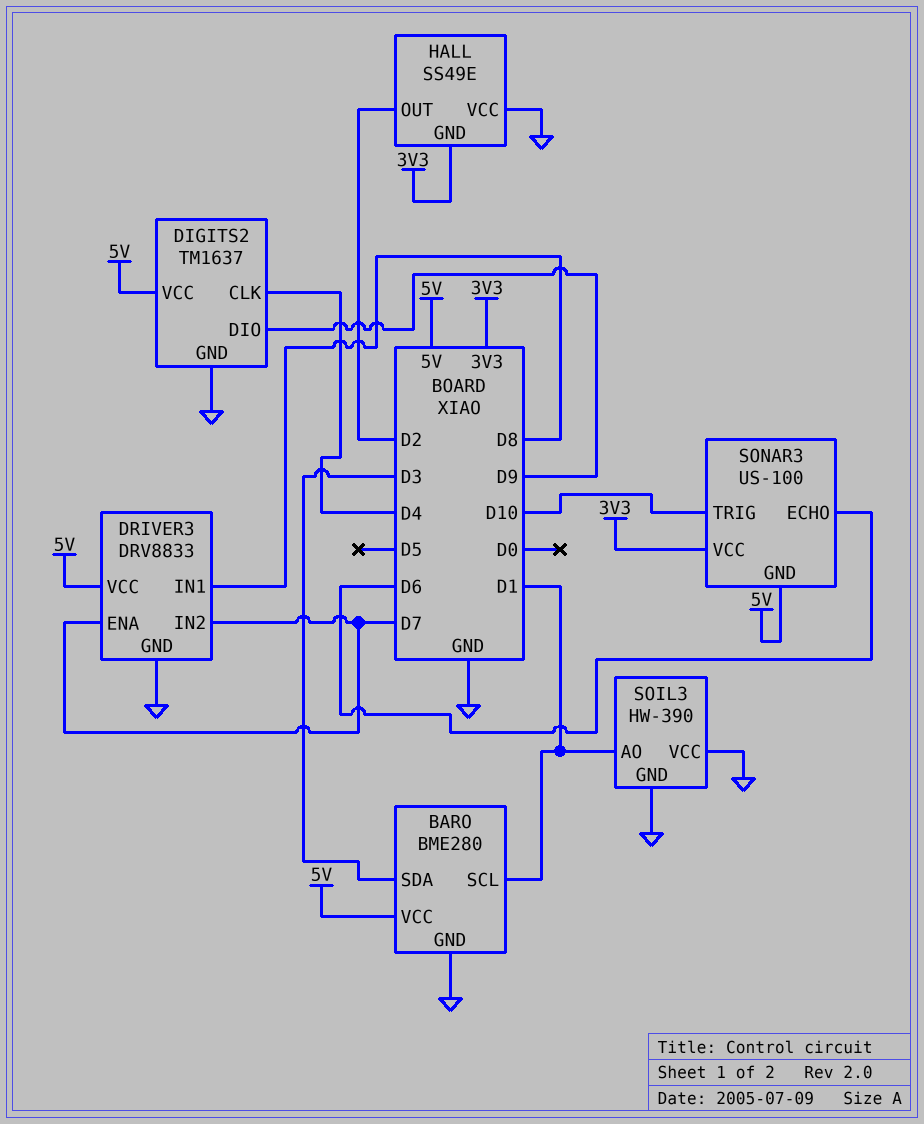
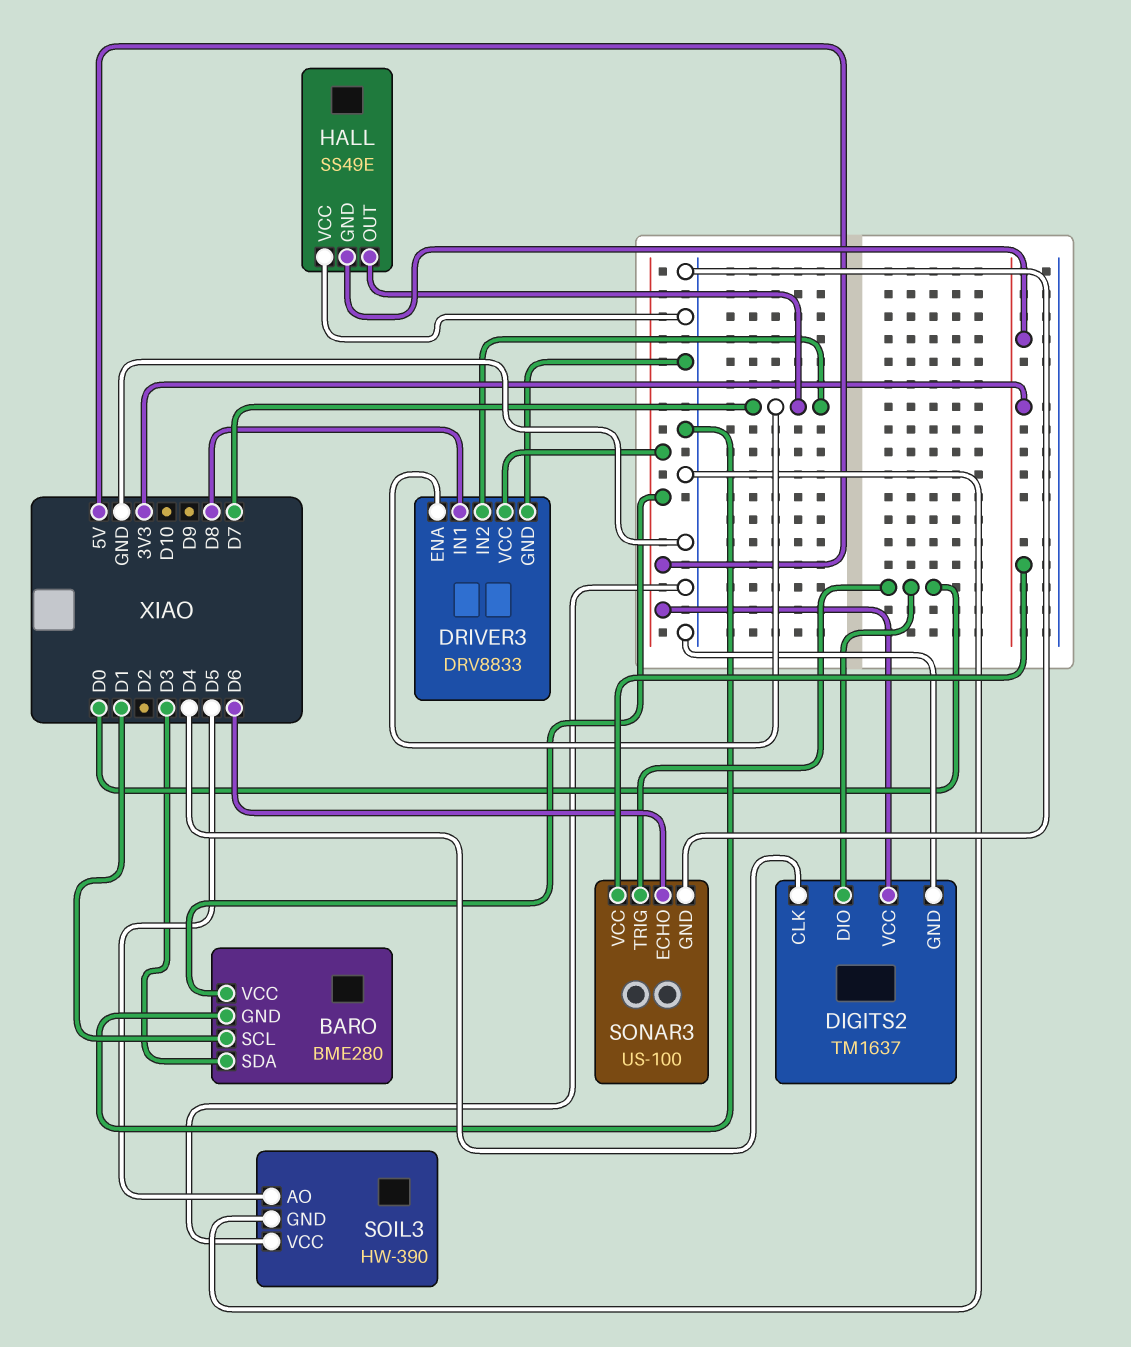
DIGITS2 pin DIO: D9 -> D0
HALL pin OUT: D2 -> D7
SOIL3 pin AO: D1 -> D5
SONAR3 pin GND: 5V -> GND
SONAR3 pin TRIG: D10 -> D0

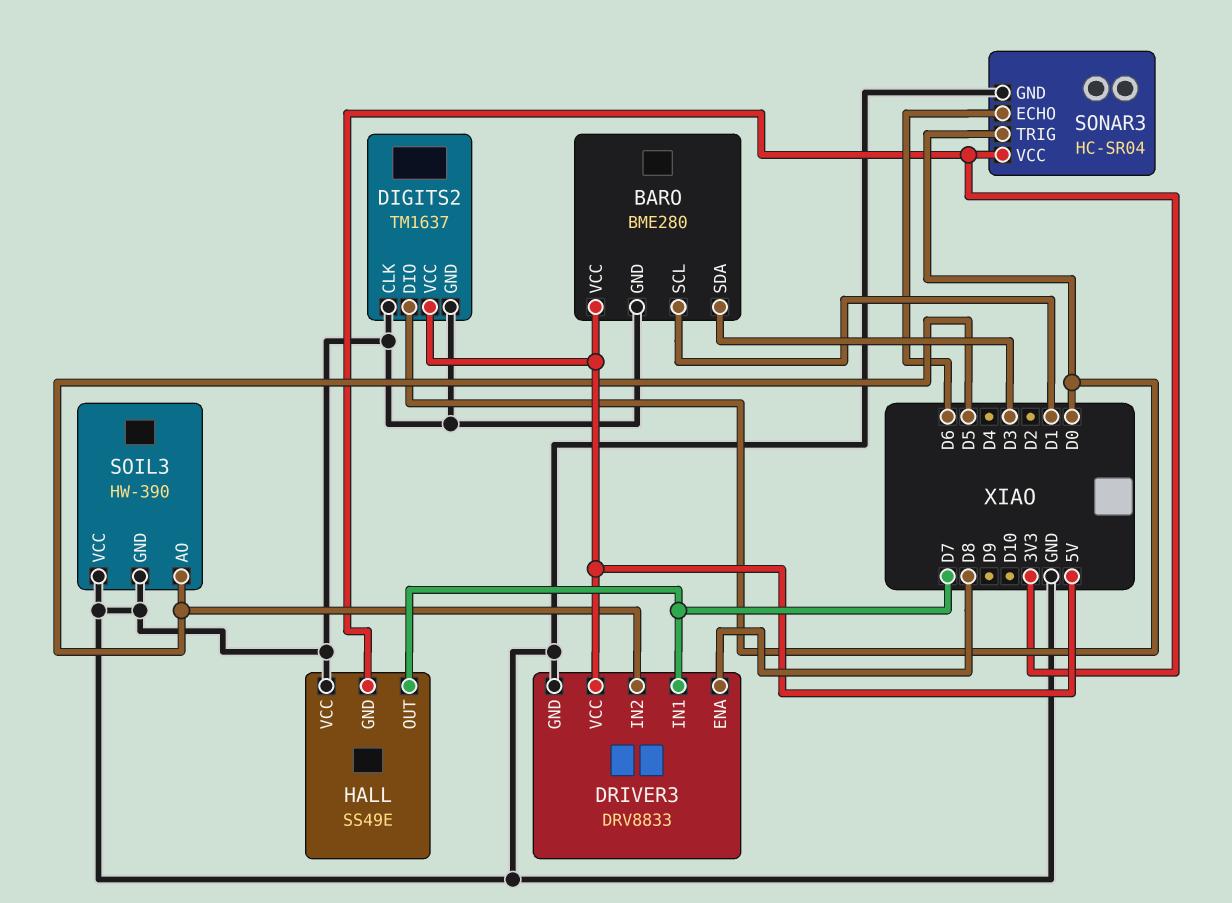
DIGITS2 pin CLK: D4 -> GND
DRIVER3 pin ENA: D7 -> D8
DRIVER3 pin IN1: D8 -> D7
DRIVER3 pin IN2: D7 -> D5
SONAR3: US-100 -> HC-SR04

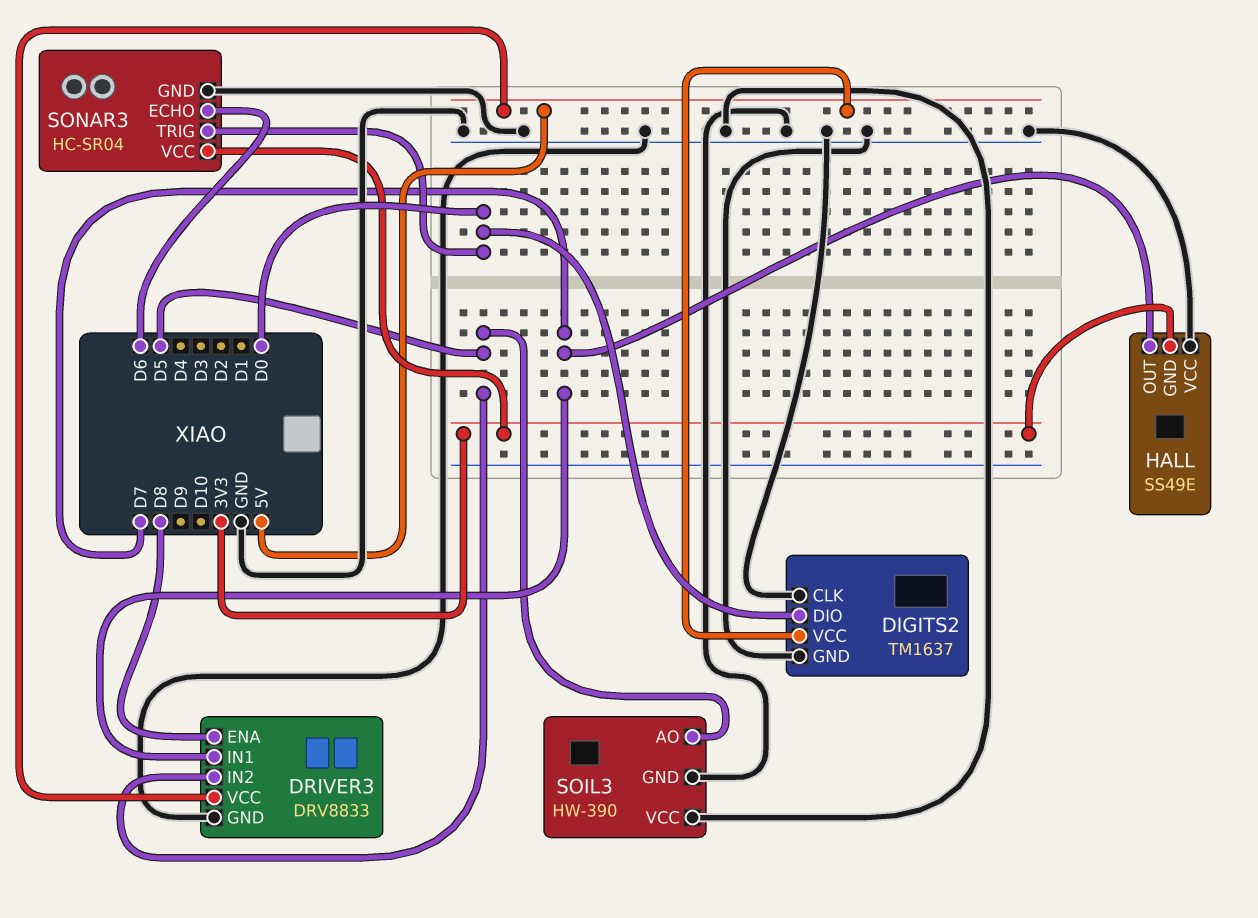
BARO: BME280 -> none
BARO pin GND: GND -> none
BARO pin SCL: D1 -> none
BARO pin SDA: D3 -> none
BARO pin VCC: 5V -> none

